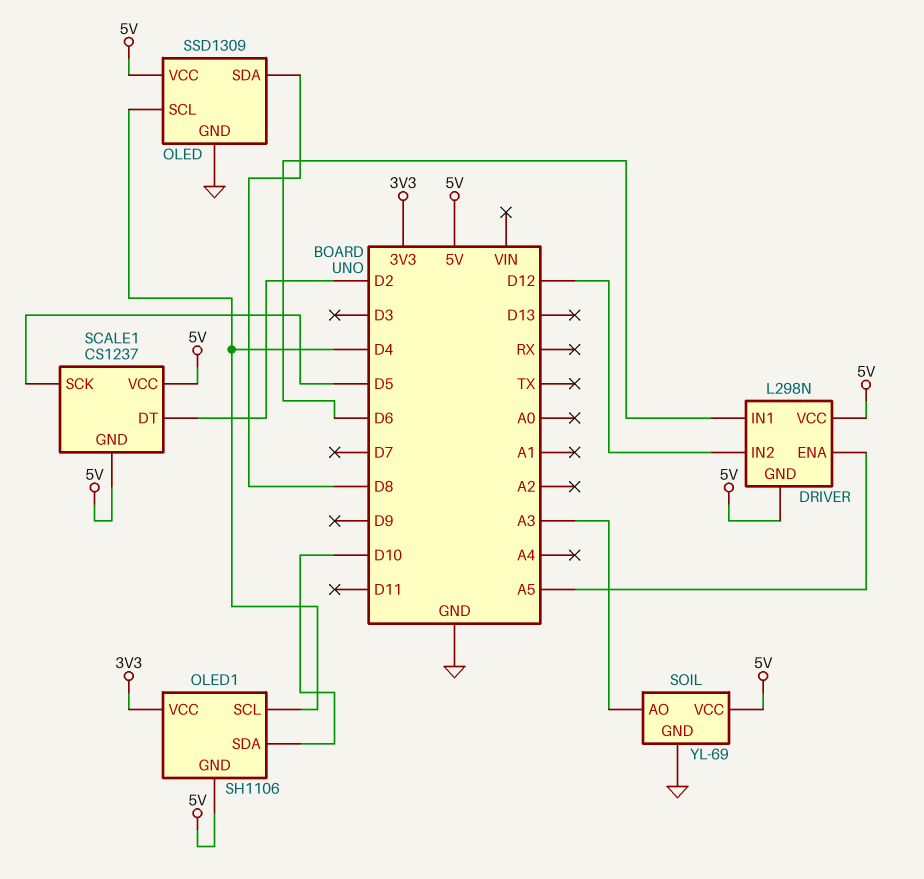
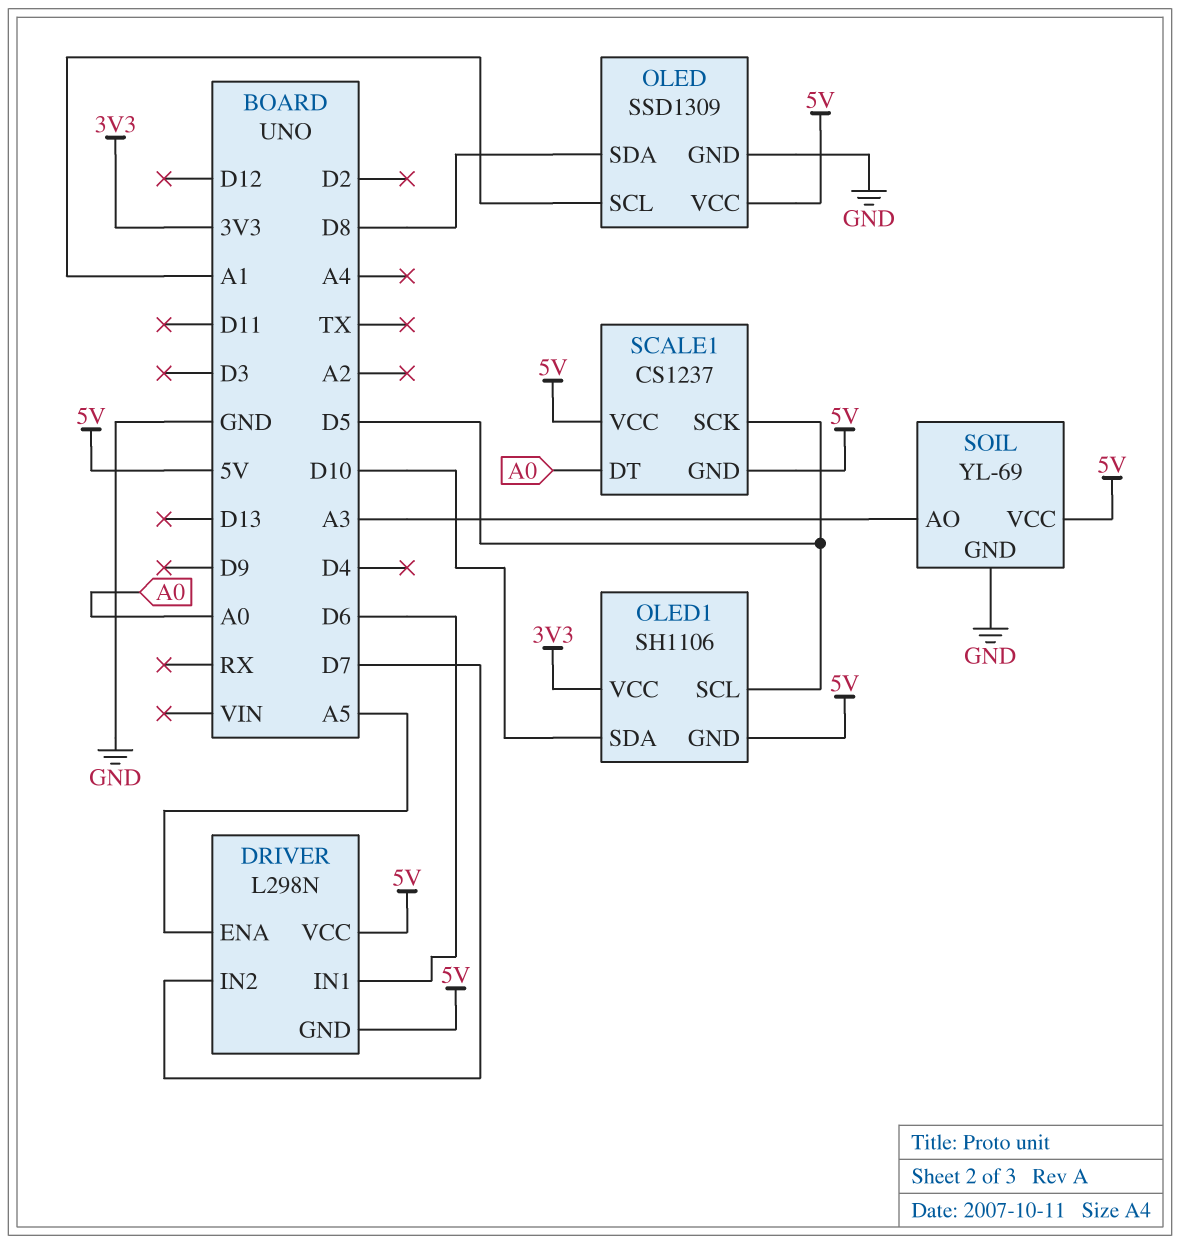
DRIVER pin IN2: D12 -> D7
OLED pin SCL: D4 -> A1
OLED1 pin SCL: D4 -> D5
SCALE1 pin DT: D2 -> A0

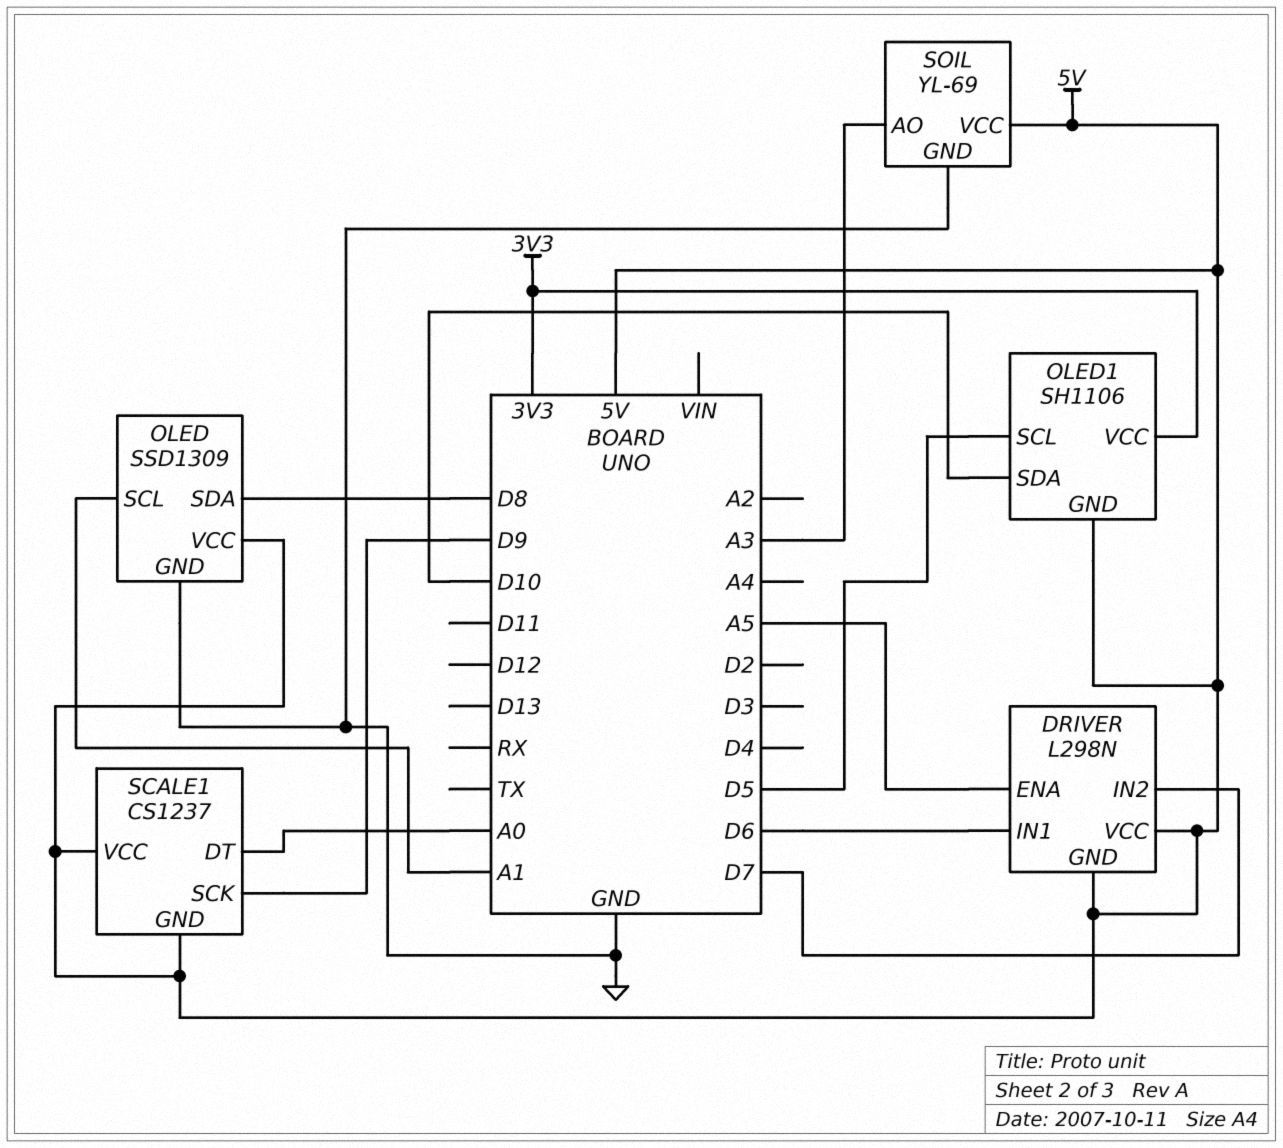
SCALE1 pin SCK: D5 -> D9

